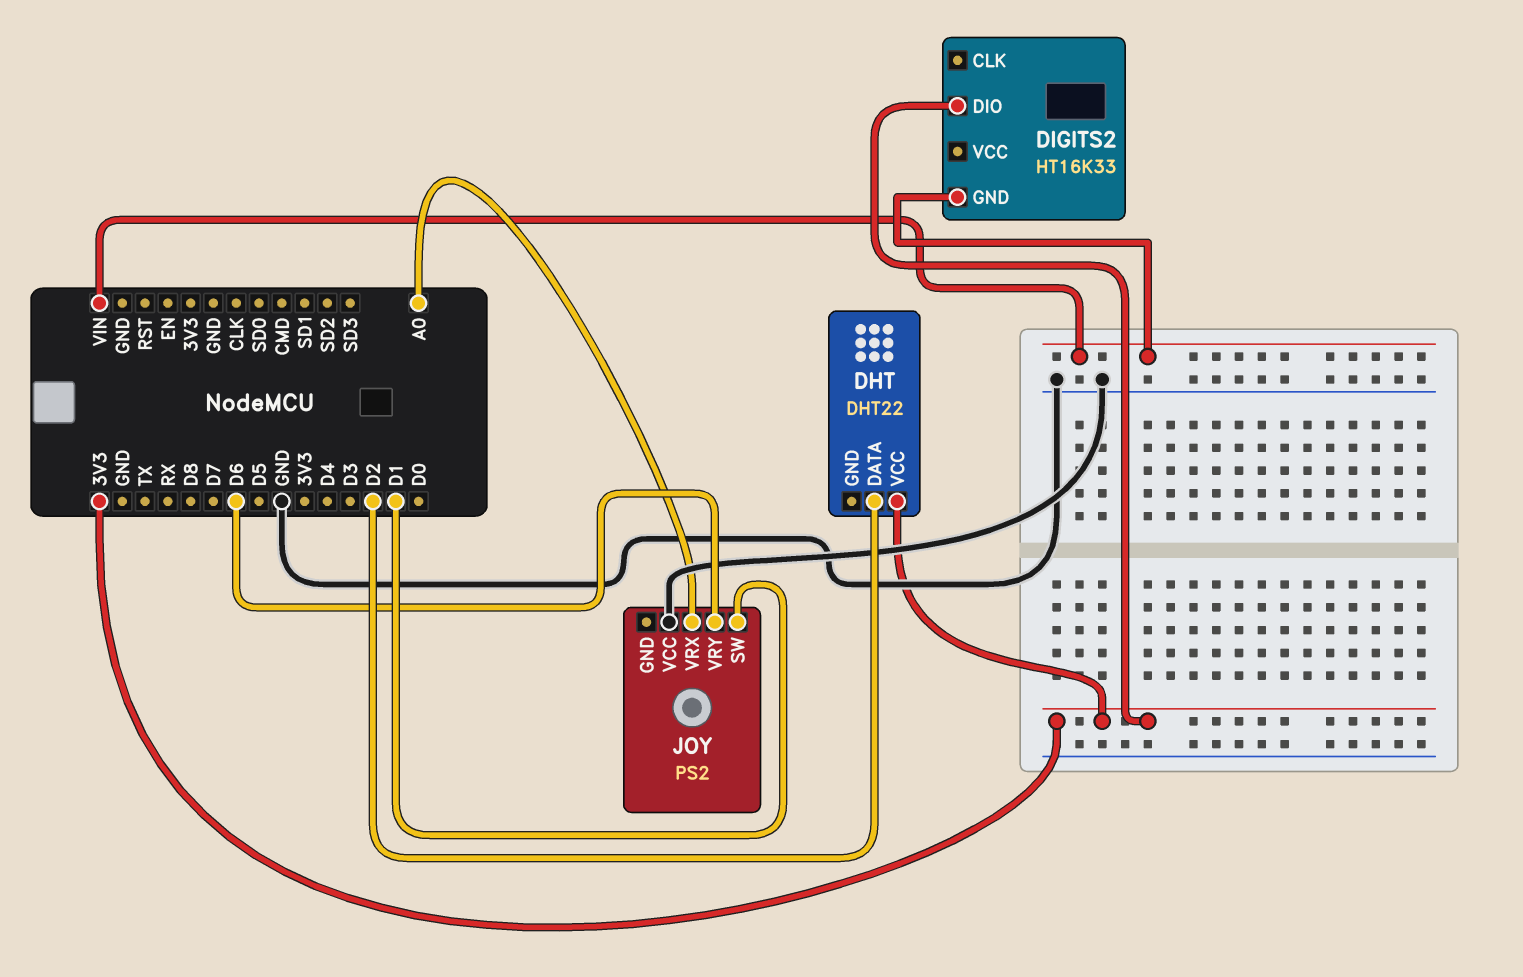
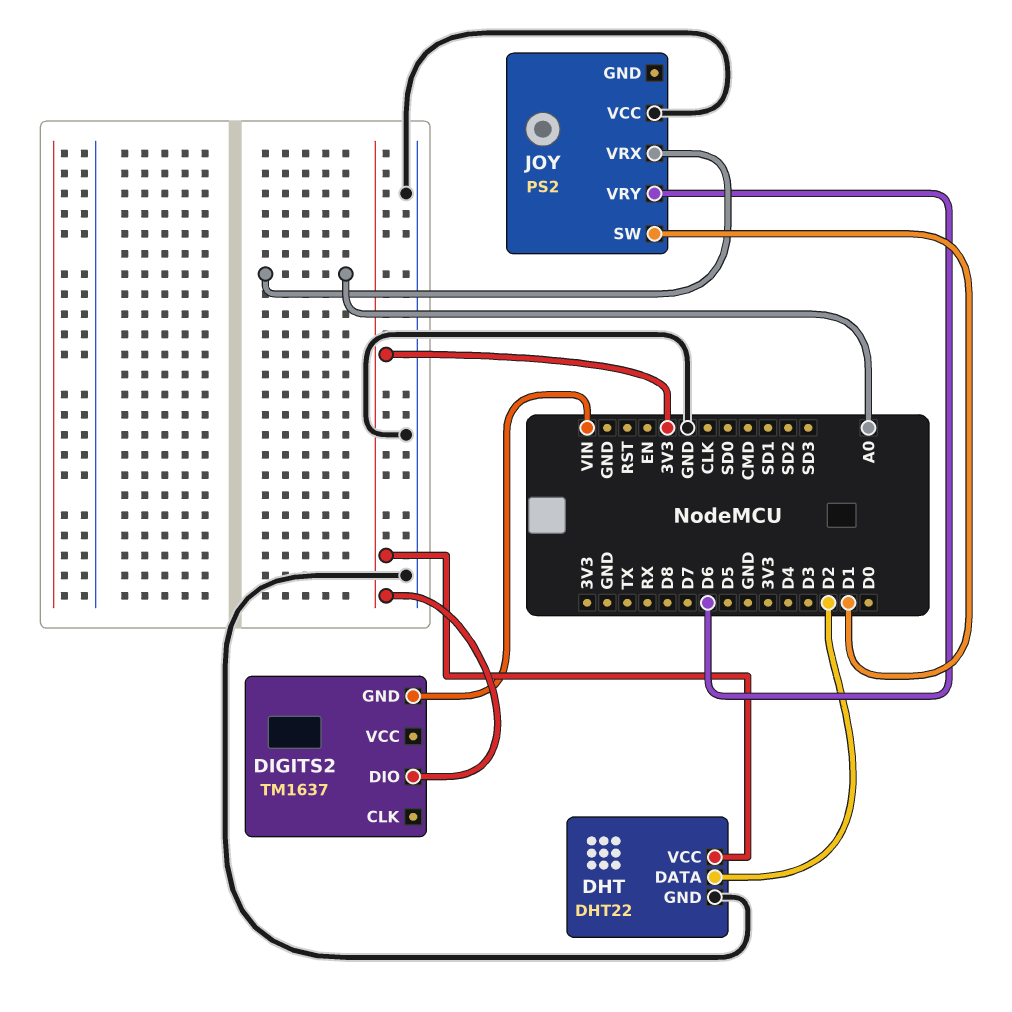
DHT pin GND: none -> GND
DIGITS2: HT16K33 -> TM1637

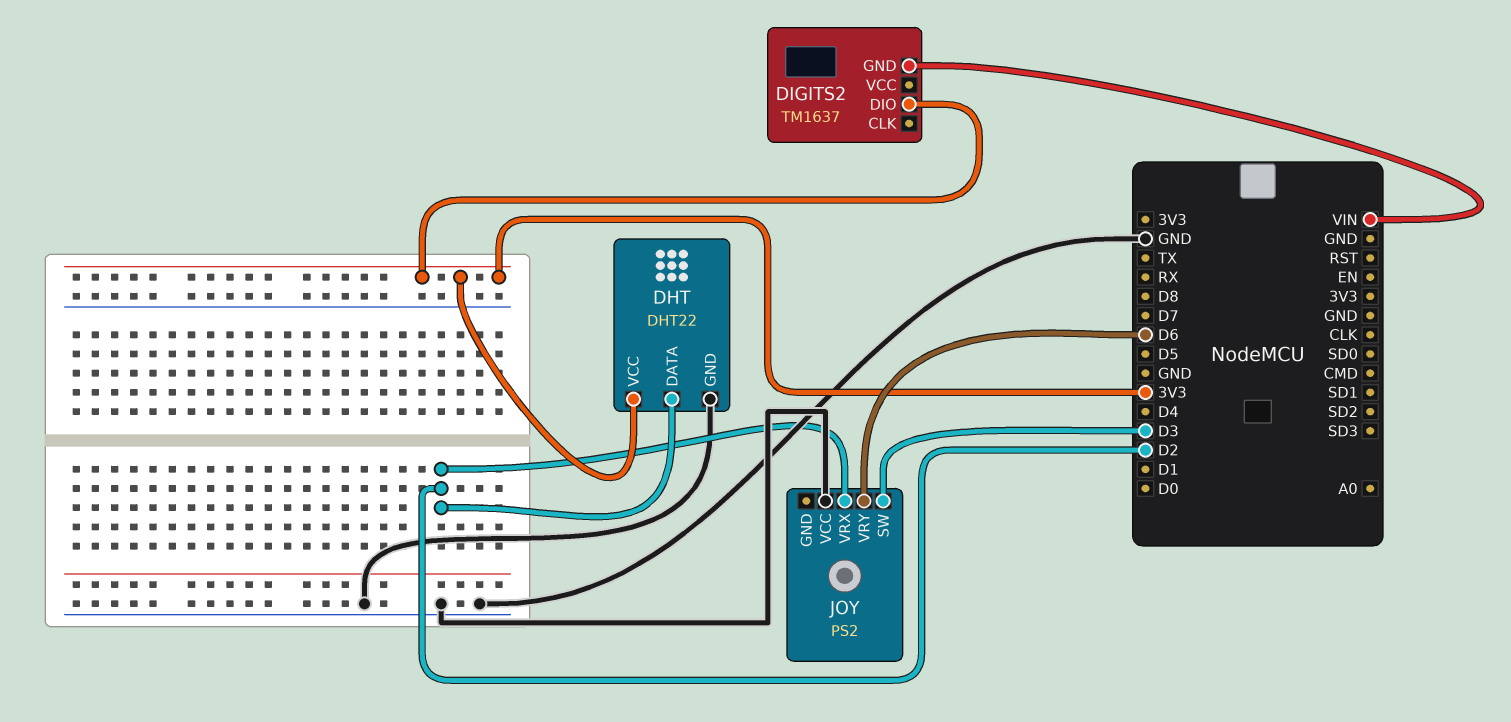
JOY pin SW: D1 -> D3
JOY pin VRX: A0 -> D2

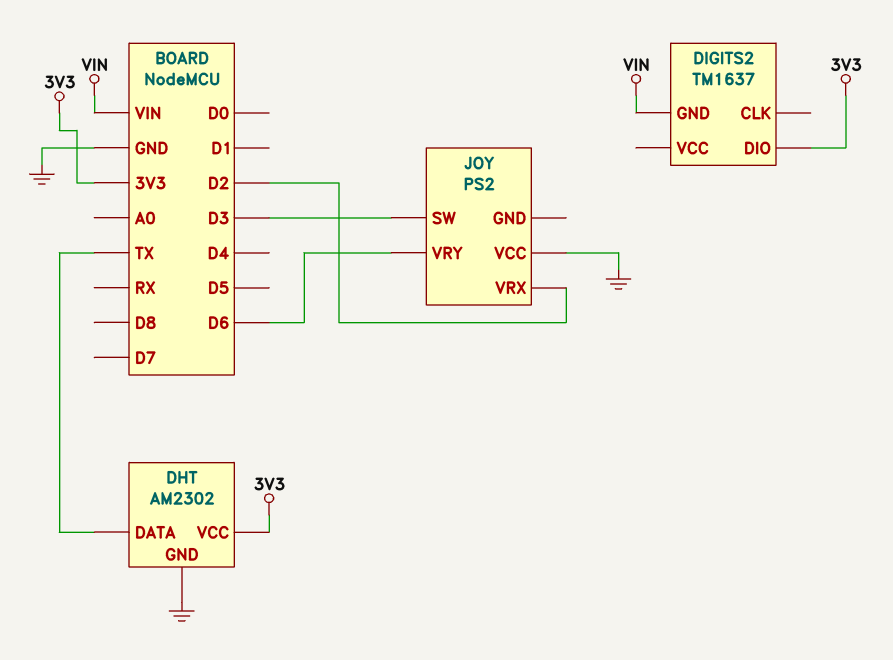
DHT: DHT22 -> AM2302
DHT pin DATA: D2 -> TX

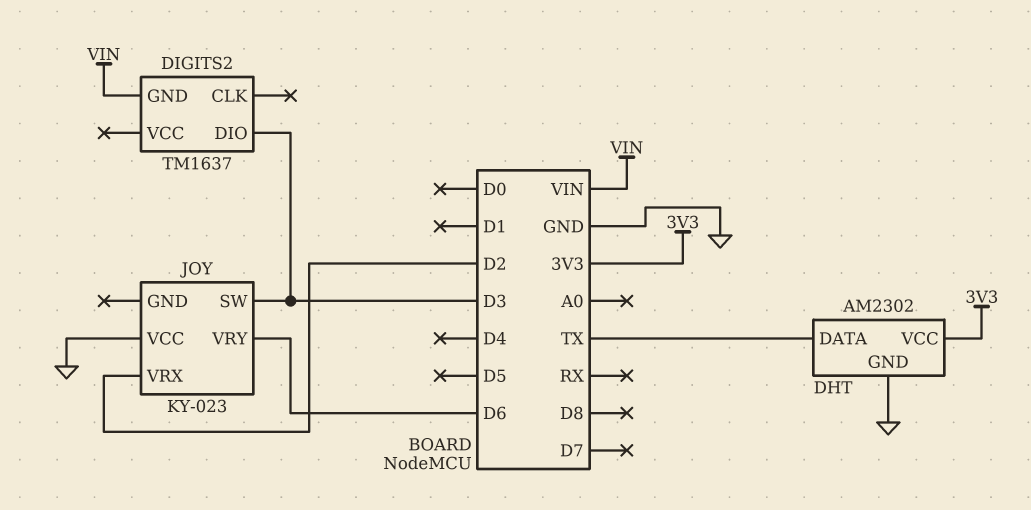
DIGITS2 pin DIO: 3V3 -> D3
JOY: PS2 -> KY-023

